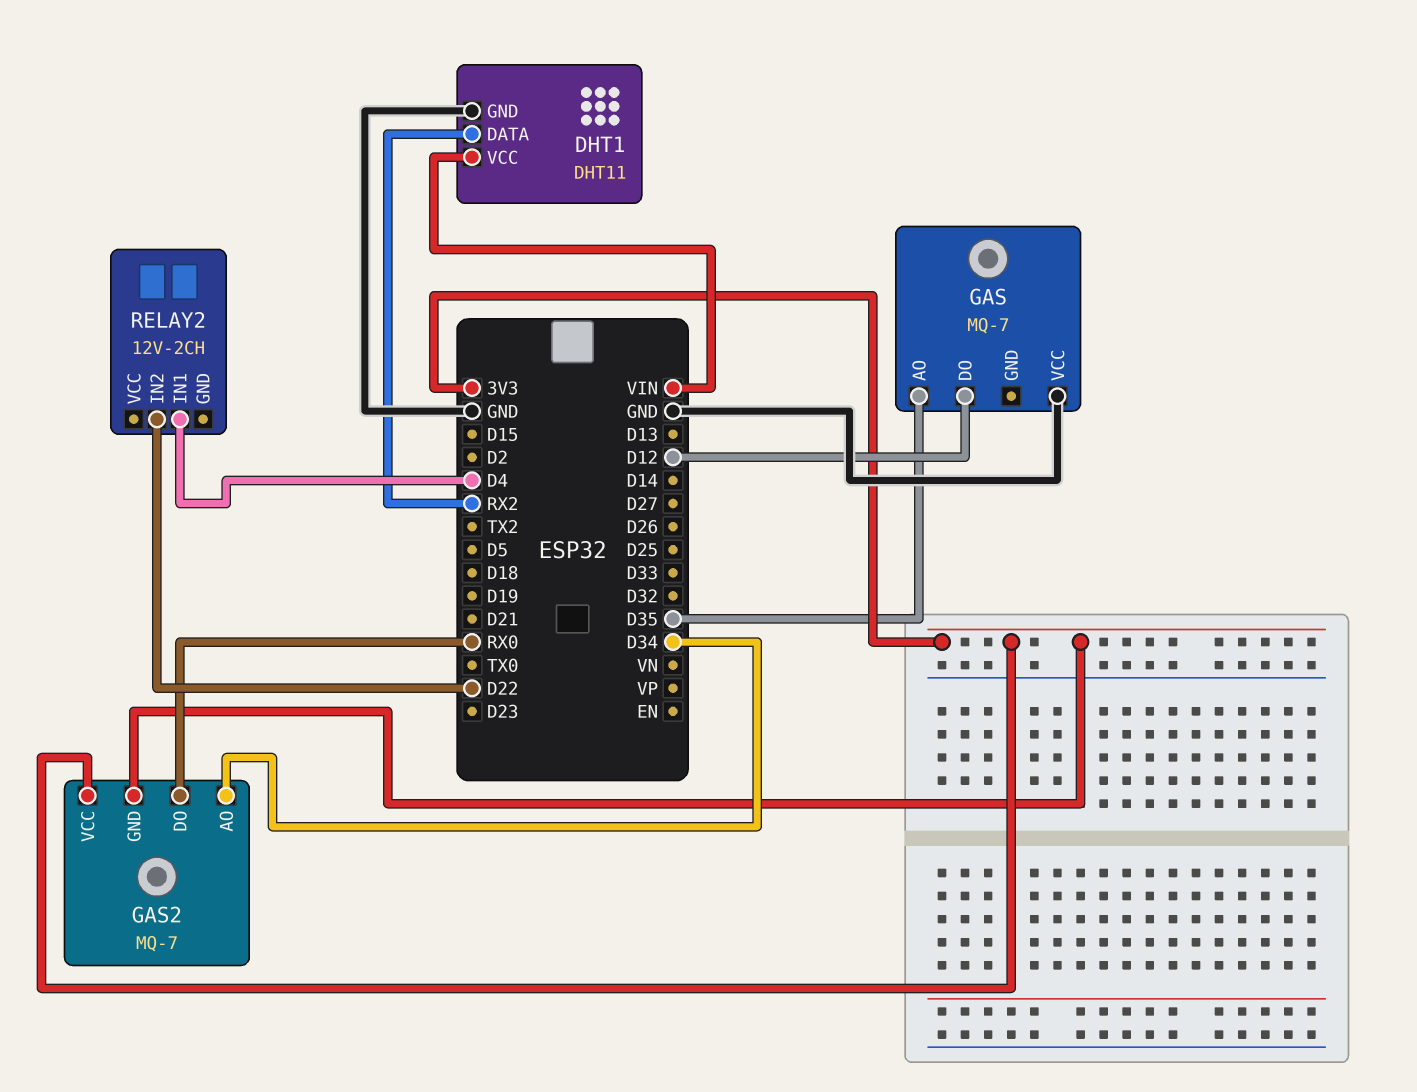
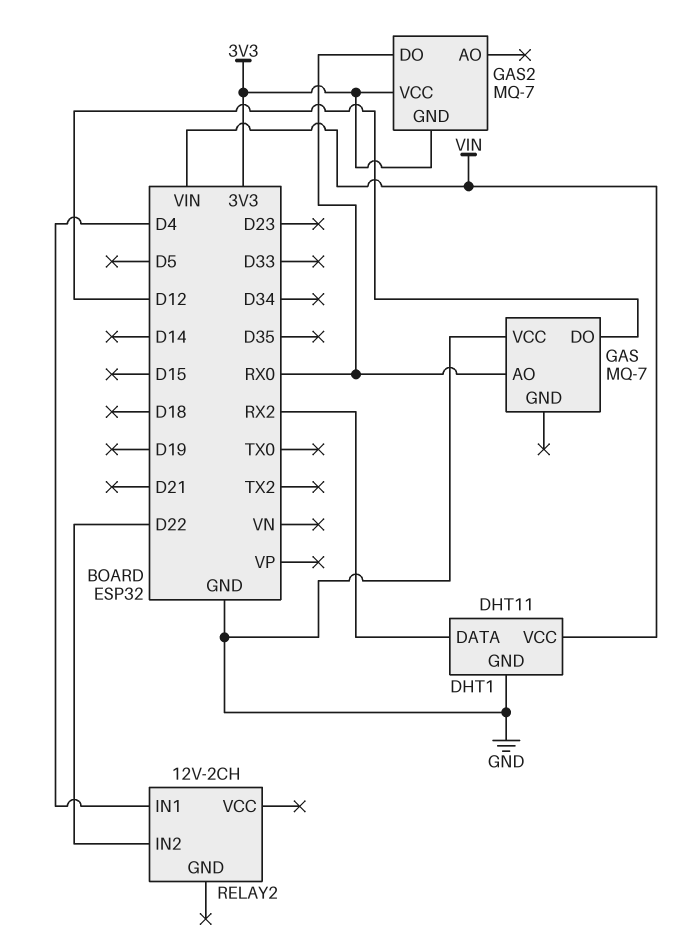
GAS pin AO: D35 -> RX0
GAS2 pin AO: D34 -> none

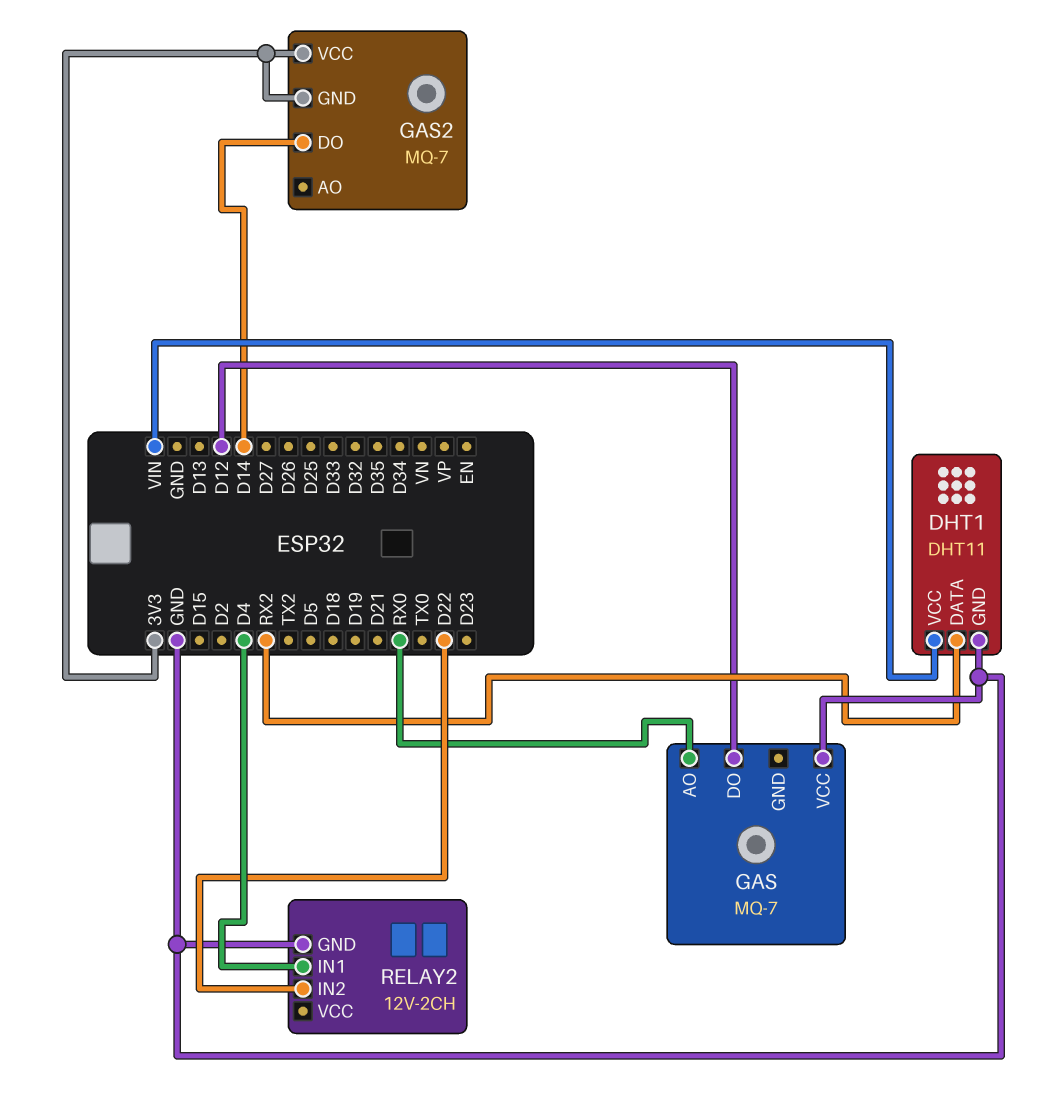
GAS2 pin DO: RX0 -> D14
RELAY2 pin GND: none -> GND

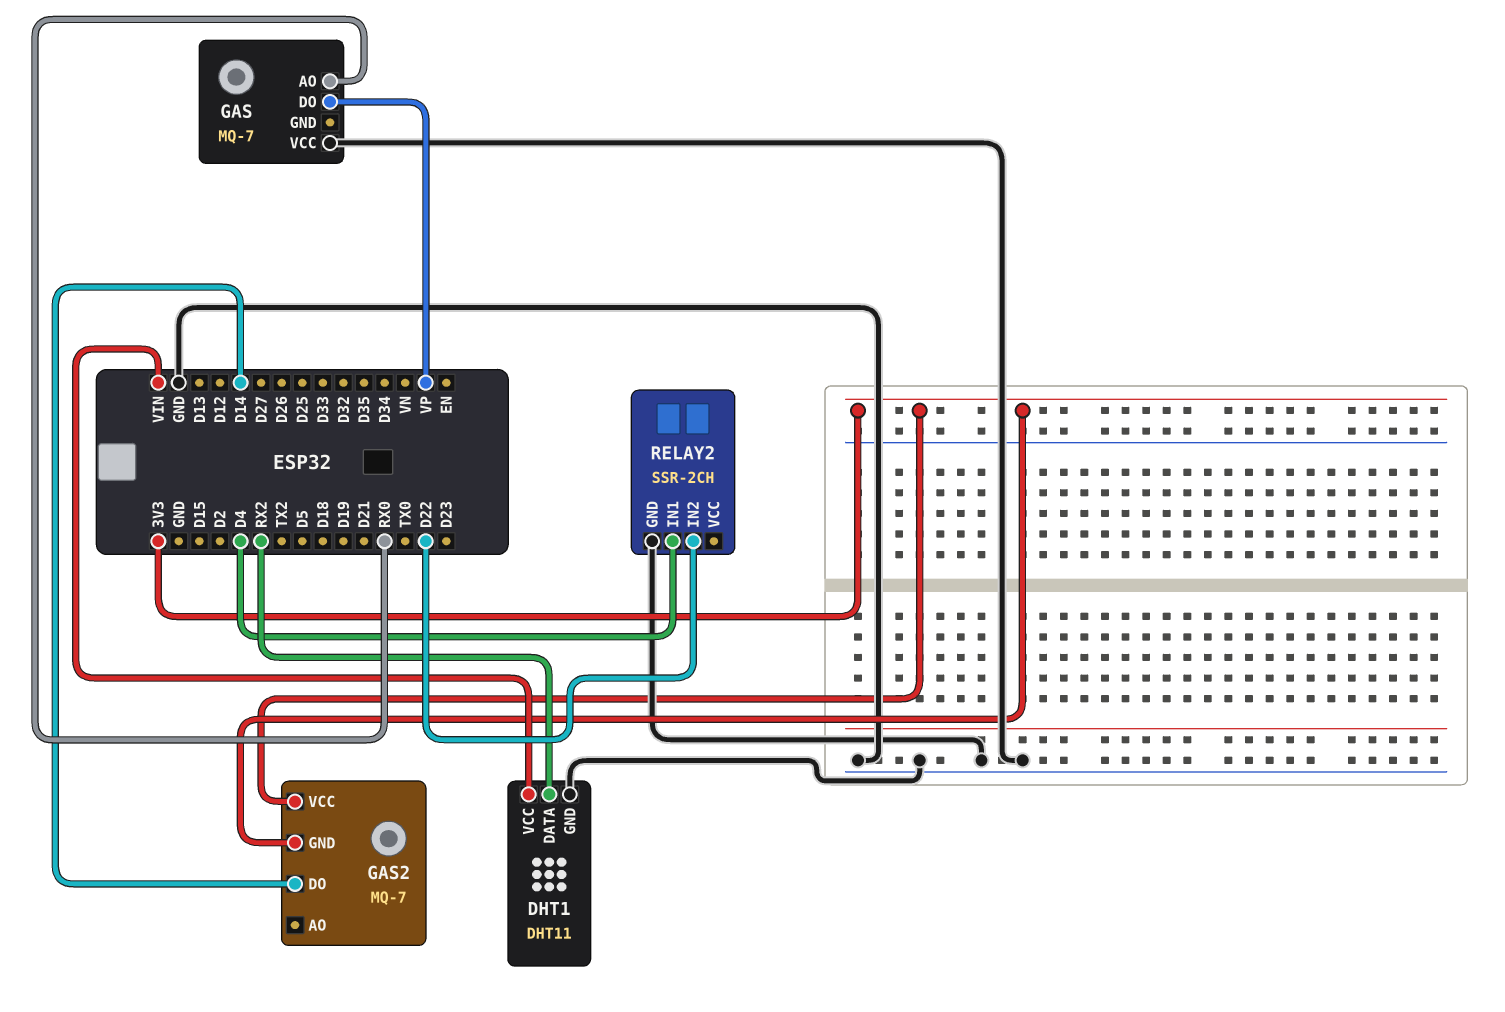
GAS pin DO: D12 -> VP
RELAY2: 12V-2CH -> SSR-2CH

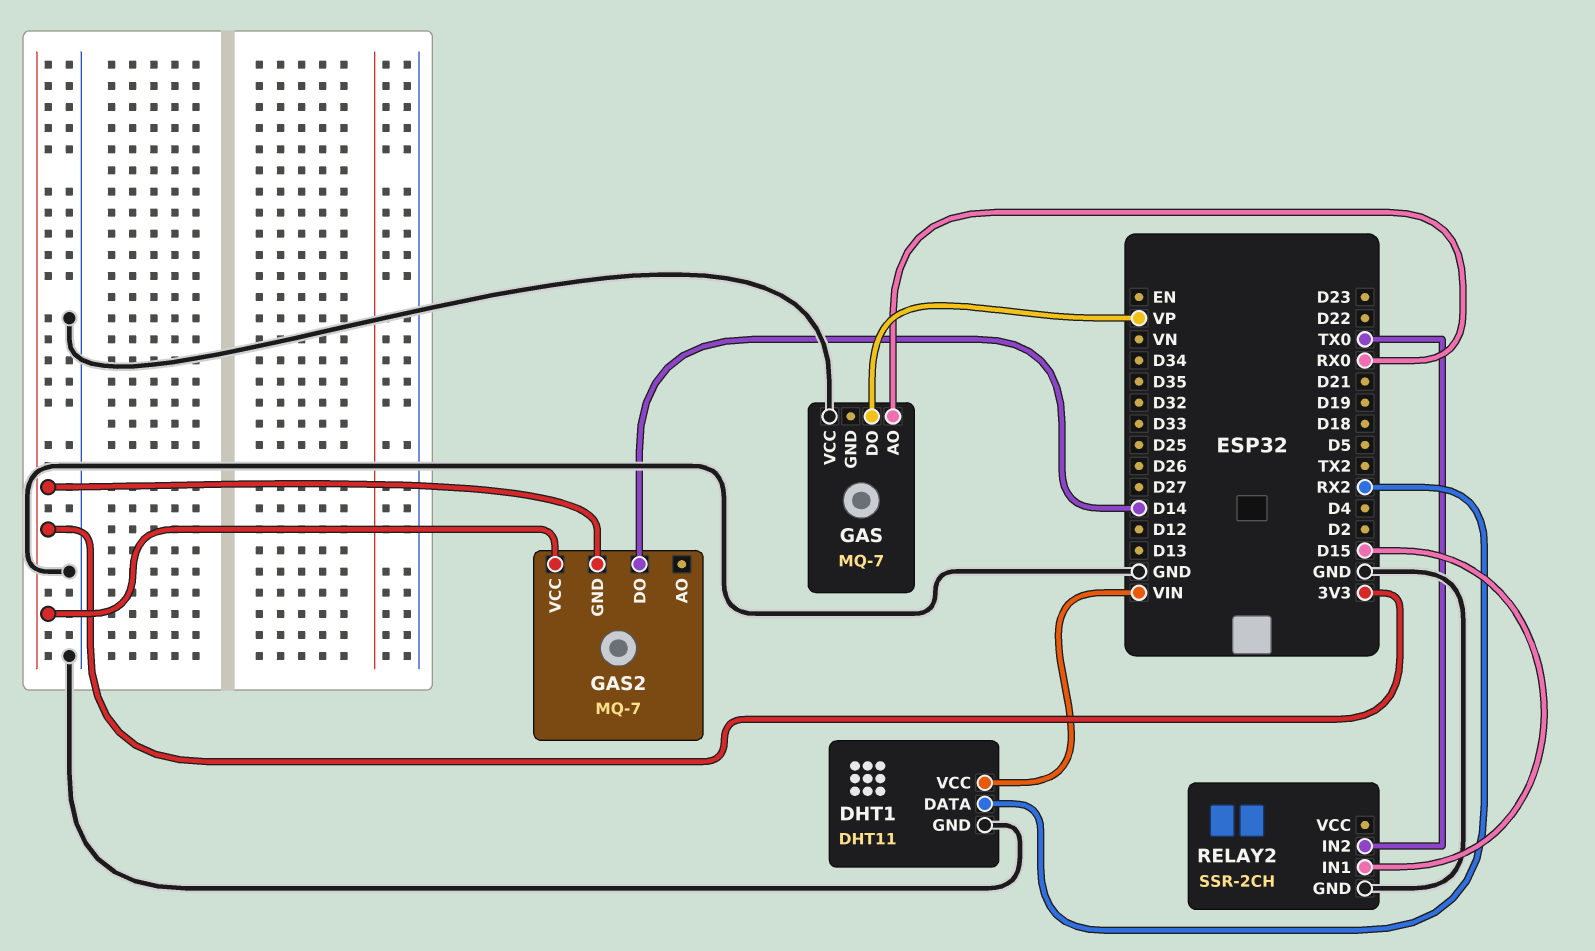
RELAY2 pin IN1: D4 -> D15
RELAY2 pin IN2: D22 -> TX0

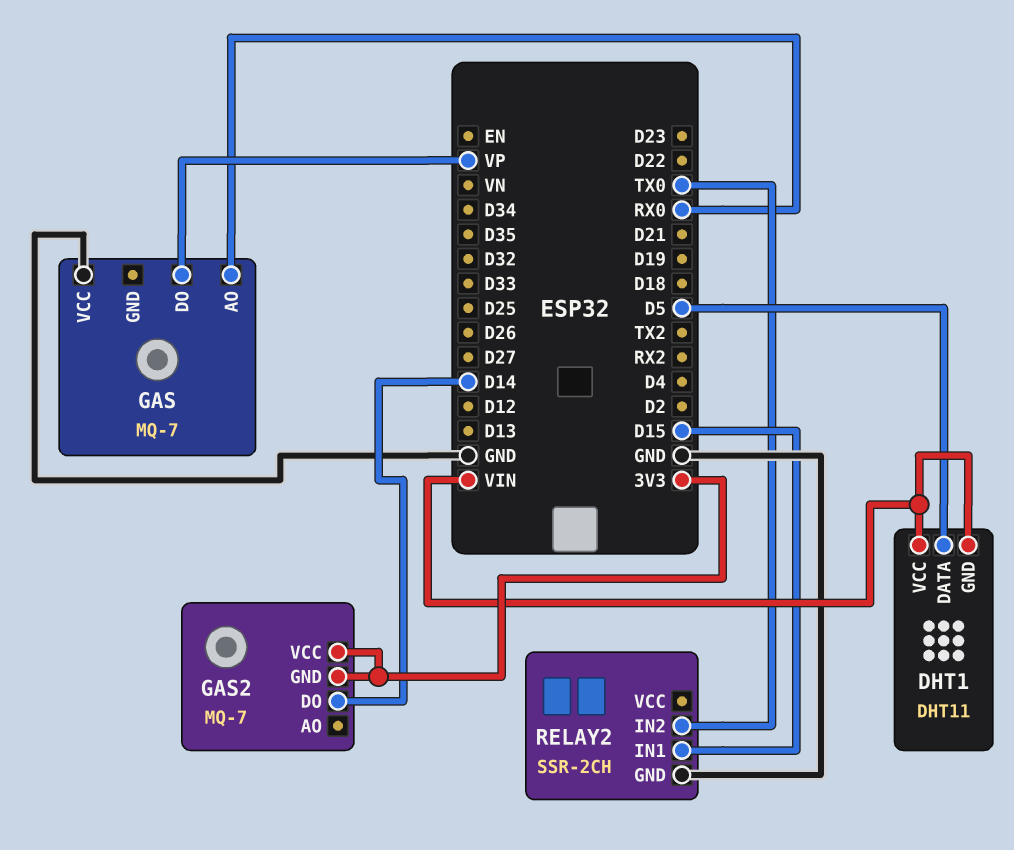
DHT1 pin DATA: RX2 -> D5
DHT1 pin GND: GND -> VIN

